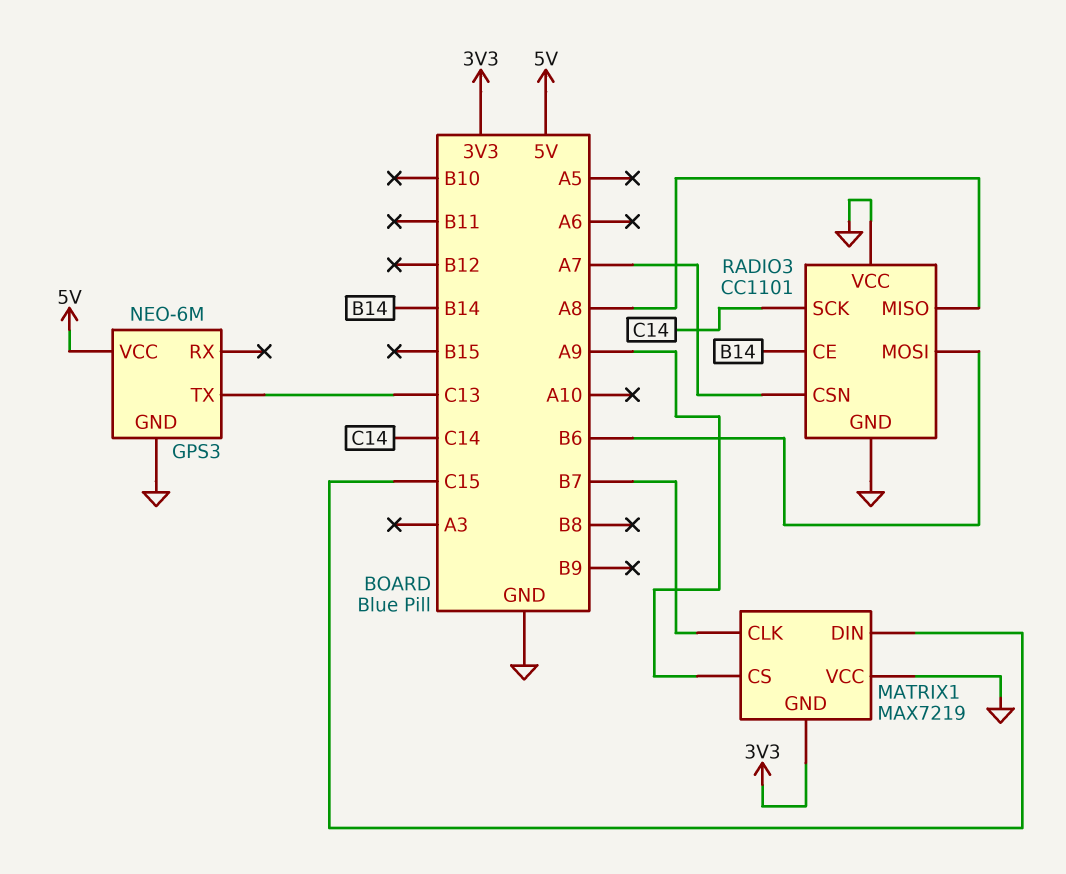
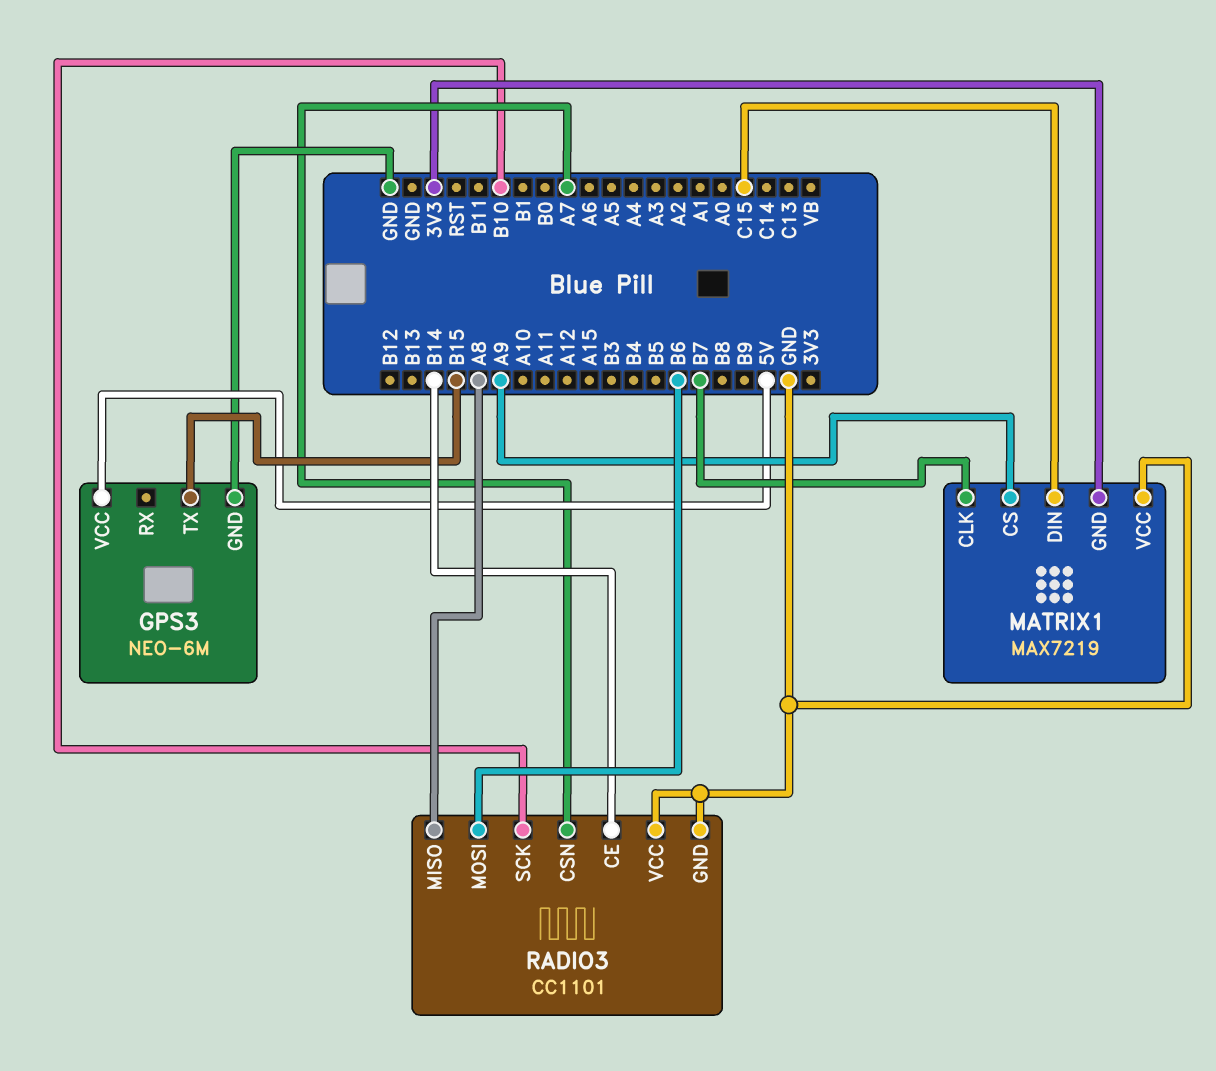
GPS3 pin TX: C13 -> B15
RADIO3 pin SCK: C14 -> B10

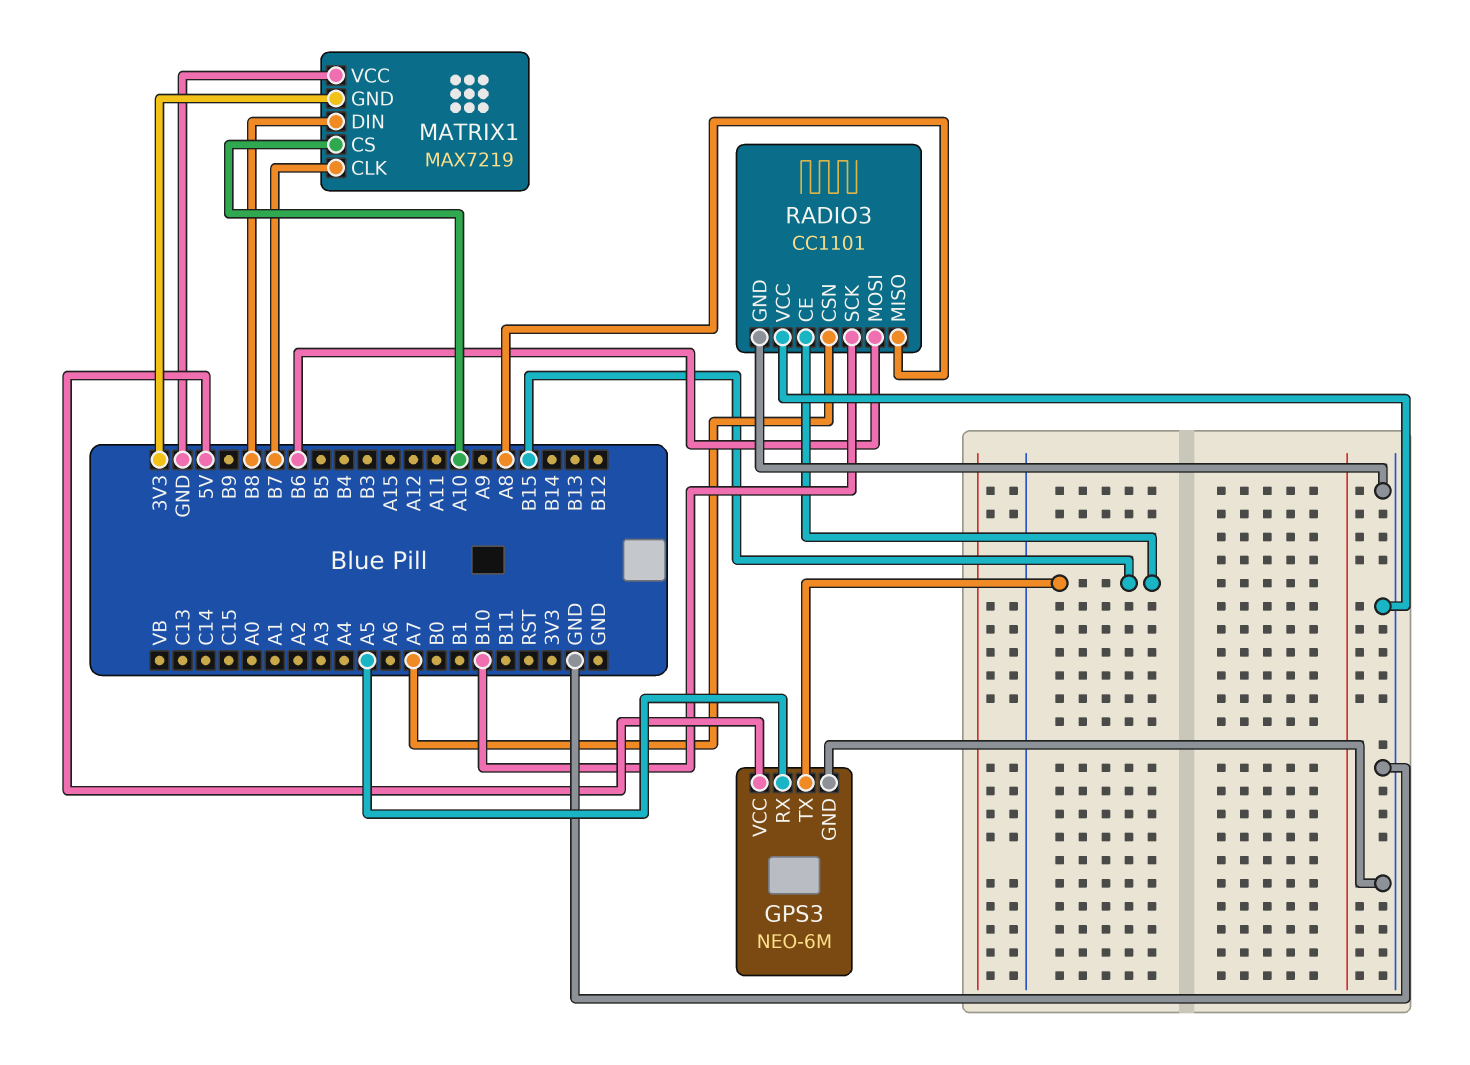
GPS3 pin RX: none -> A5
MATRIX1 pin CS: A9 -> A10
MATRIX1 pin DIN: C15 -> B8
RADIO3 pin CE: B14 -> B15

